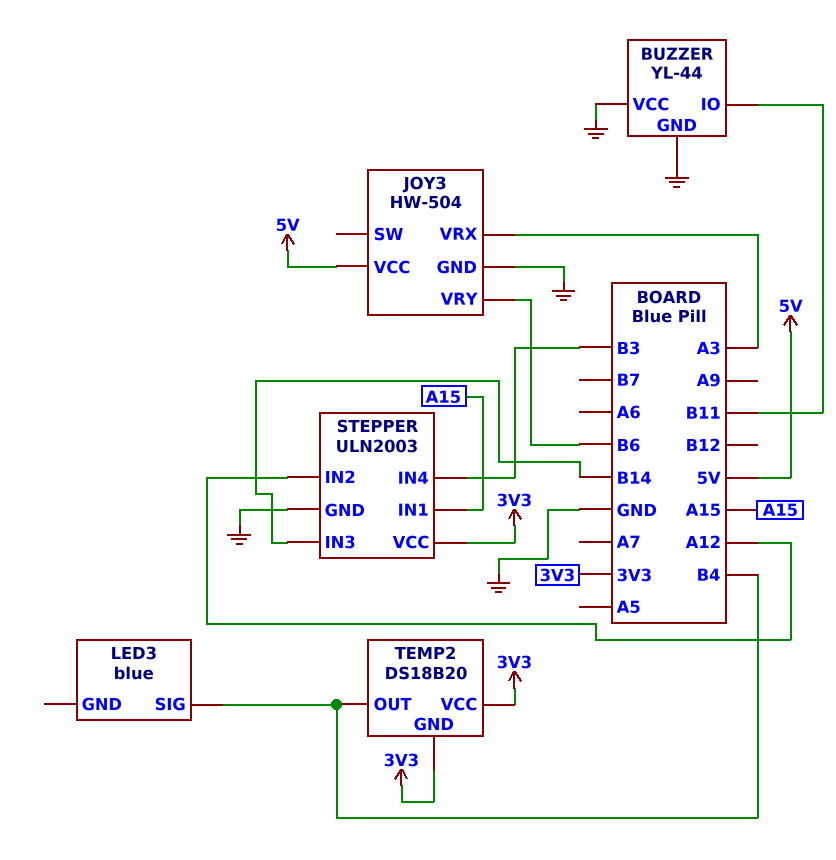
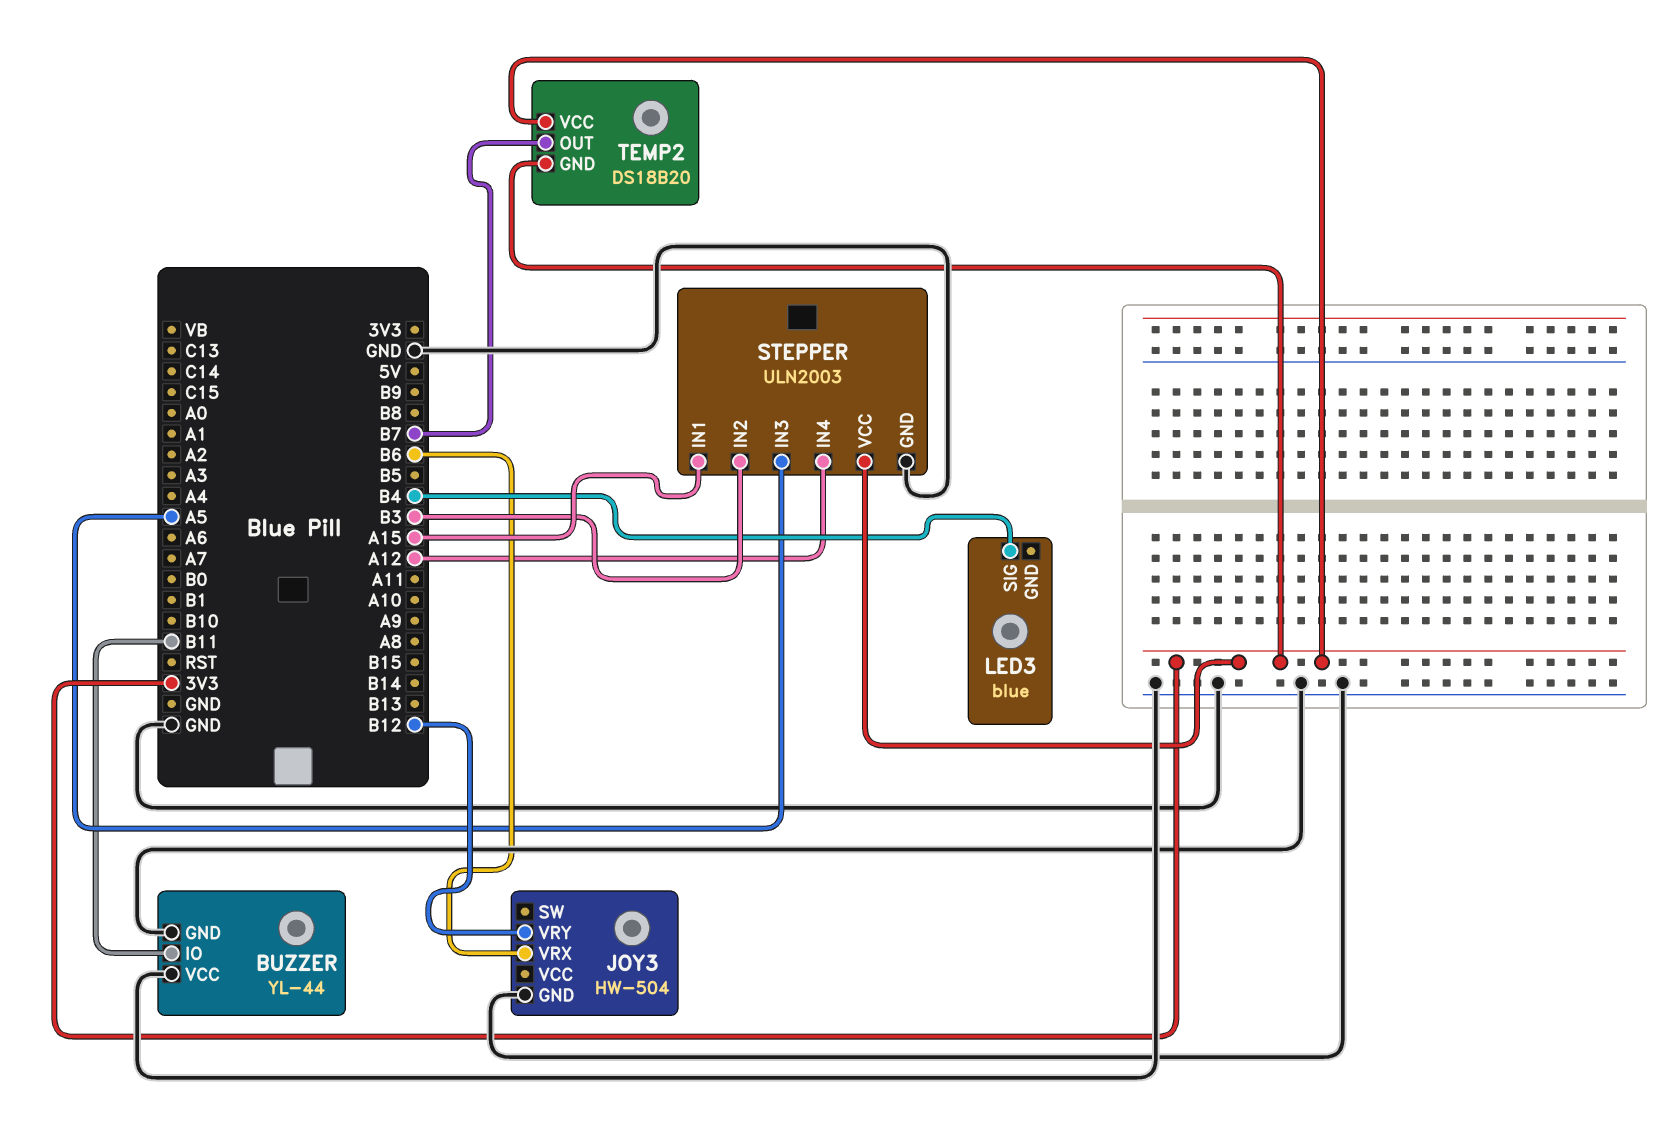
JOY3 pin VCC: 5V -> none
JOY3 pin VRX: A3 -> B6
JOY3 pin VRY: B6 -> B12
STEPPER pin IN2: A12 -> B3
STEPPER pin IN3: B14 -> A5
STEPPER pin IN4: B3 -> A12
TEMP2 pin OUT: B4 -> B7

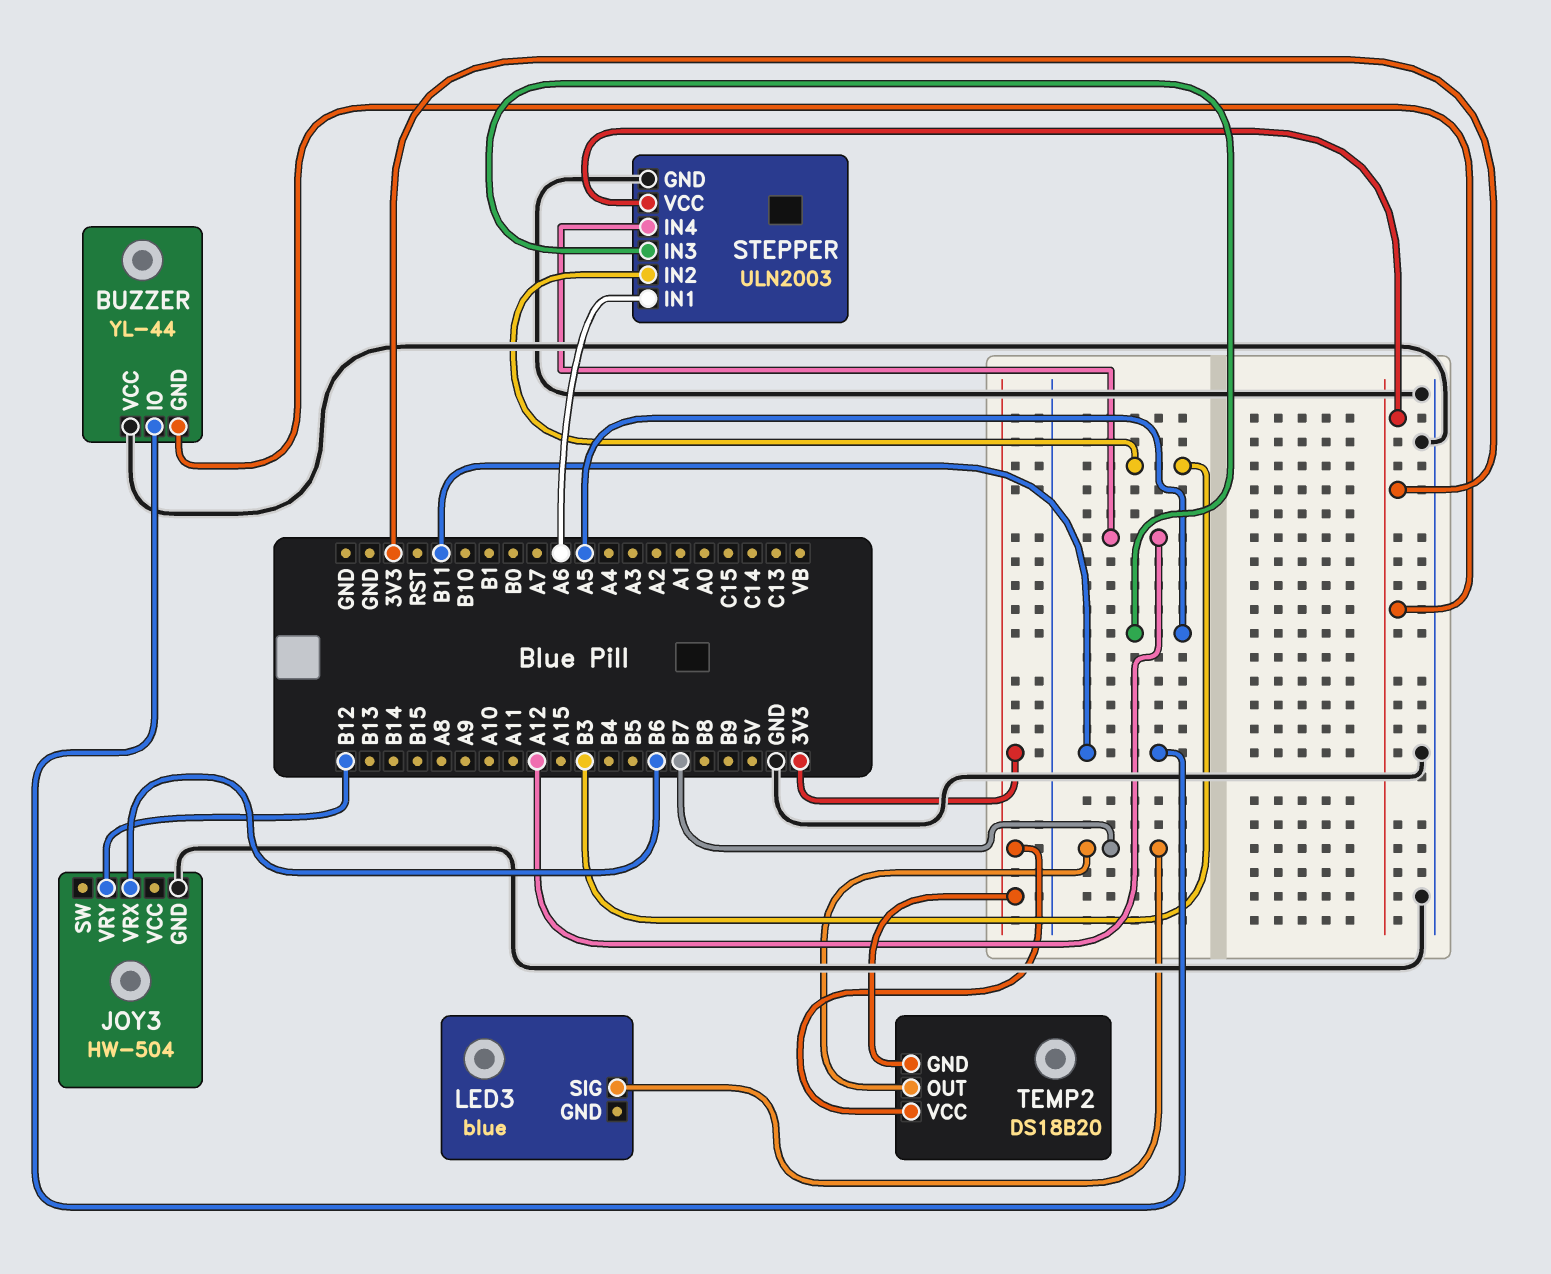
BUZZER pin GND: GND -> 3V3
LED3 pin SIG: B4 -> B7
STEPPER pin IN1: A15 -> A6

